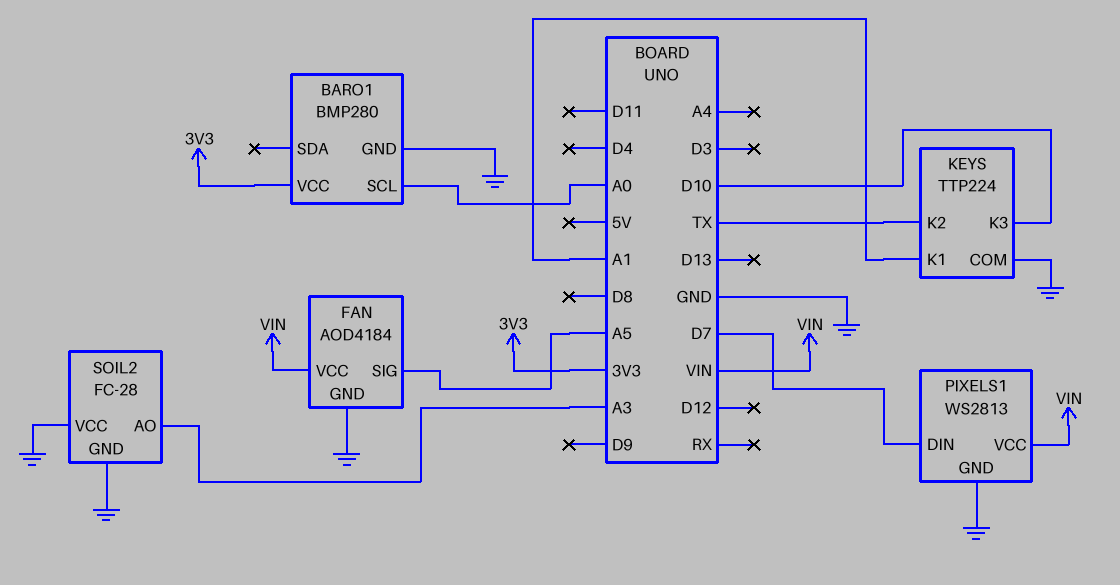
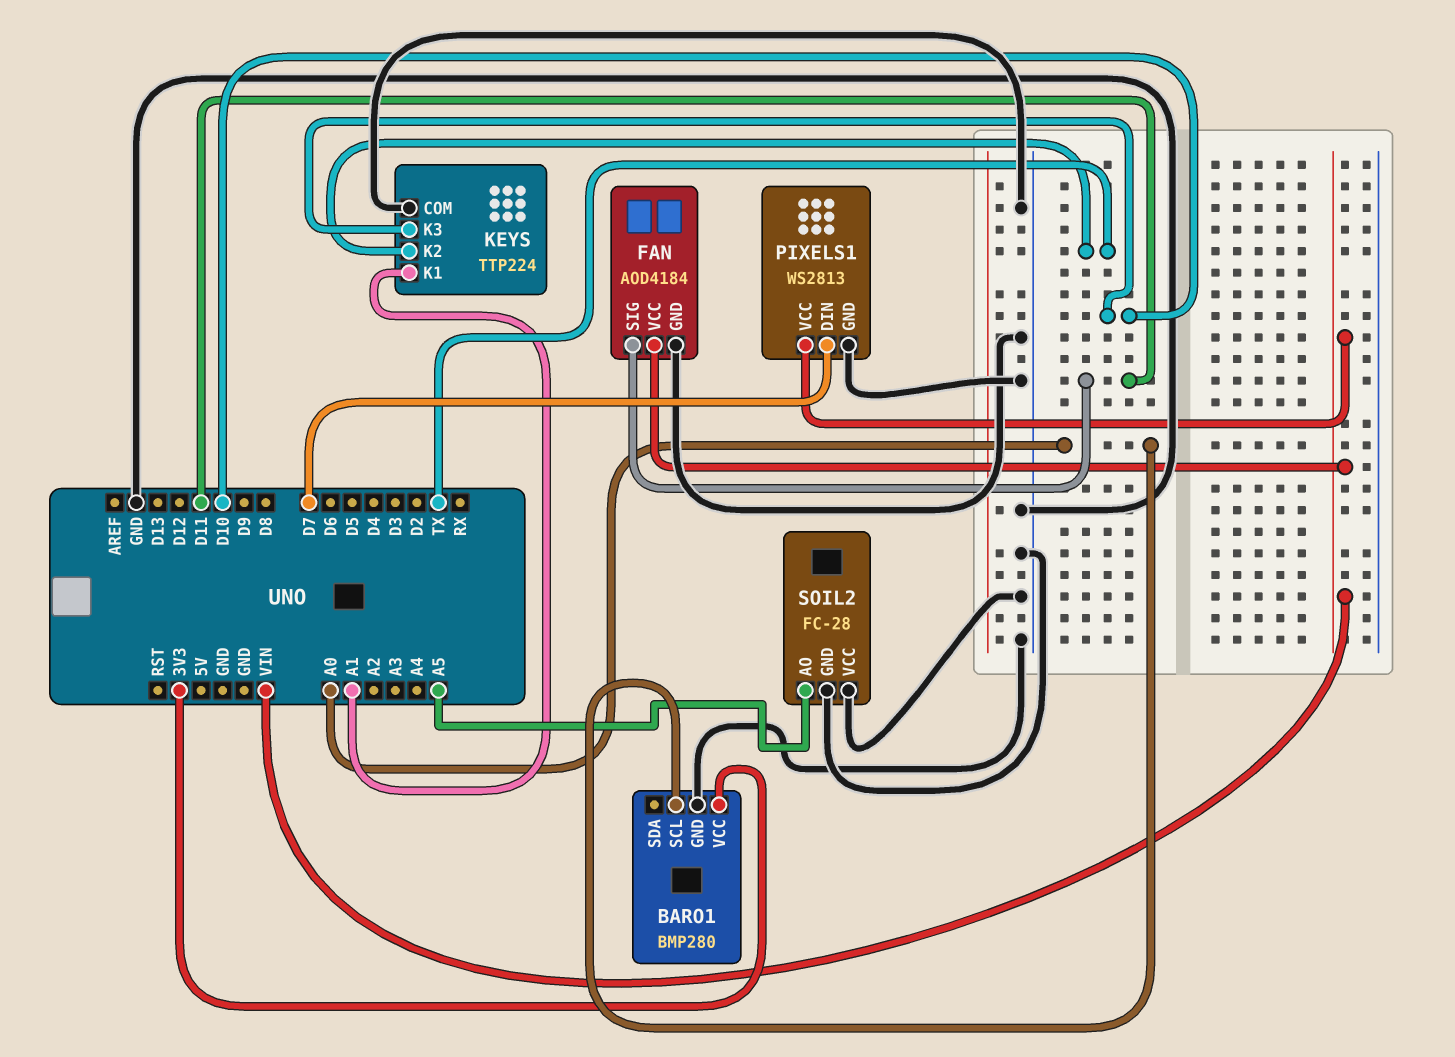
FAN pin SIG: A5 -> D11
SOIL2 pin AO: A3 -> A5

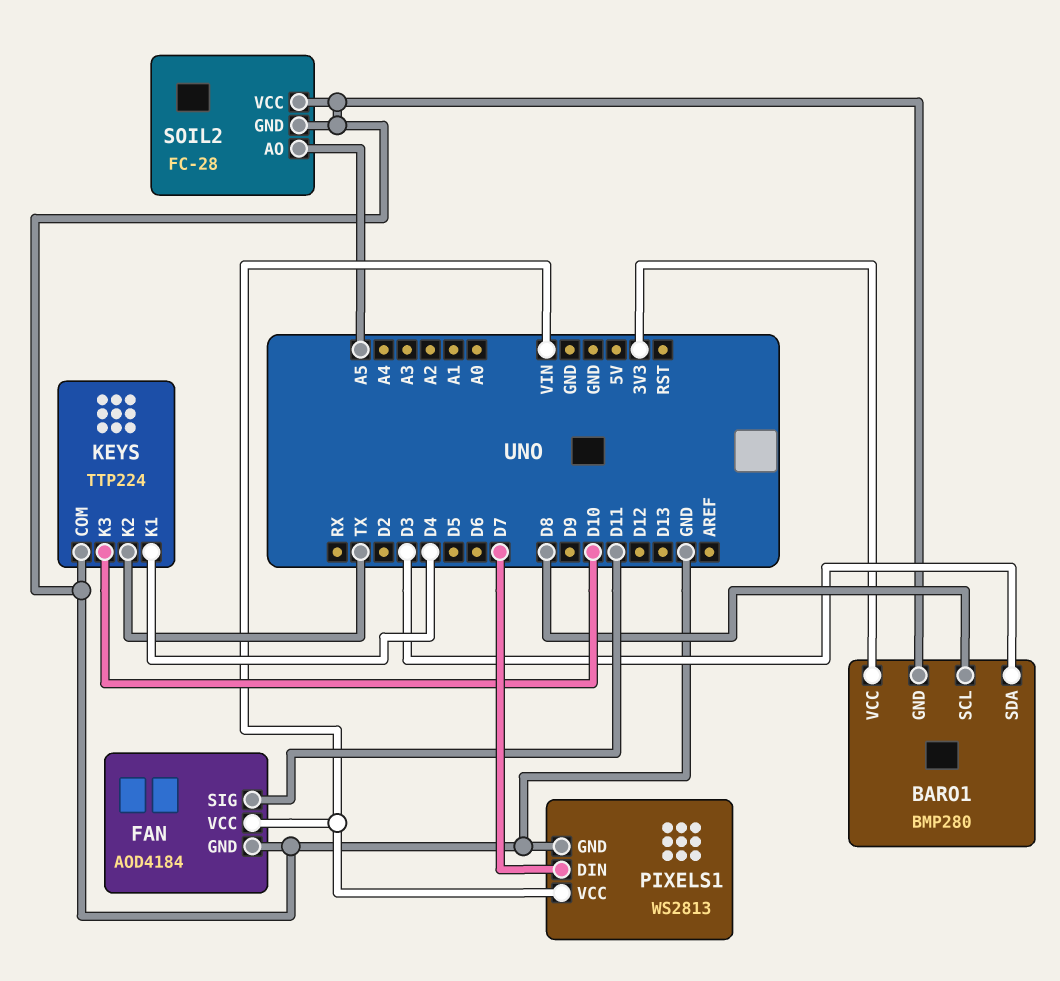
BARO1 pin SCL: A0 -> D8
BARO1 pin SDA: none -> D3
KEYS pin K1: A1 -> D4

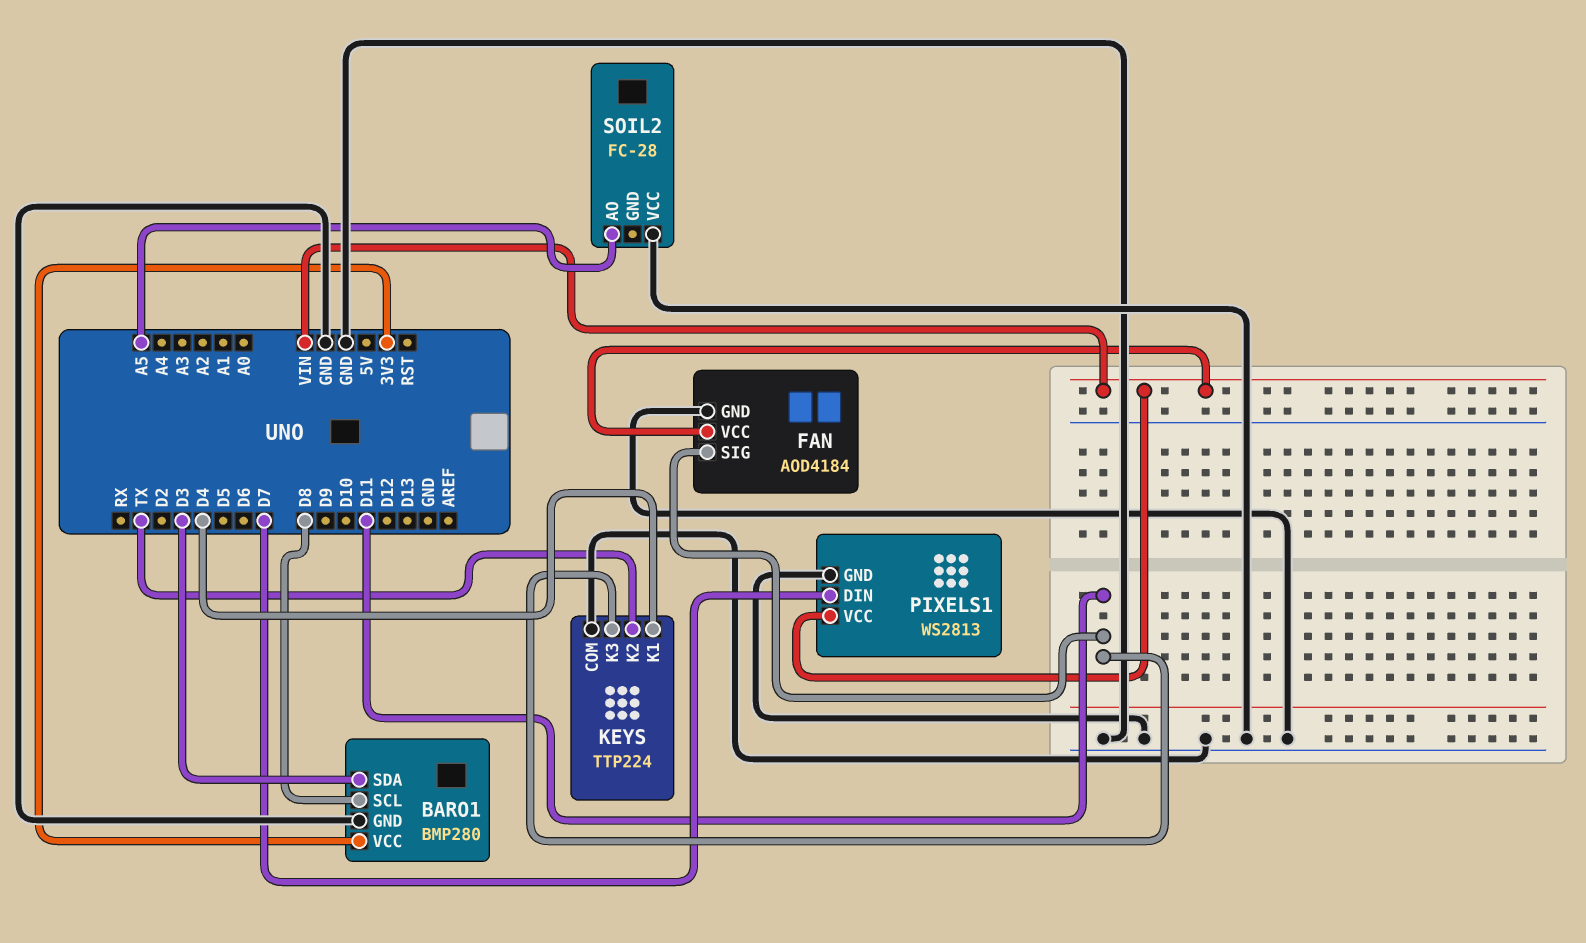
KEYS pin K3: D10 -> D11
SOIL2 pin GND: GND -> none

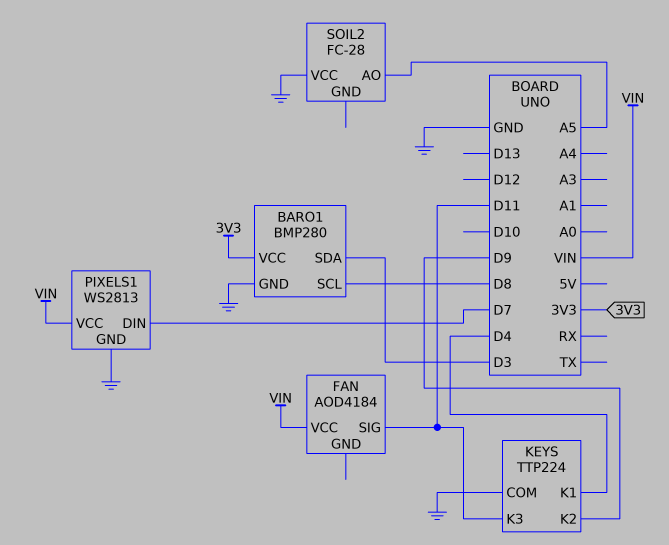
FAN pin GND: GND -> none
KEYS pin K2: TX -> D9

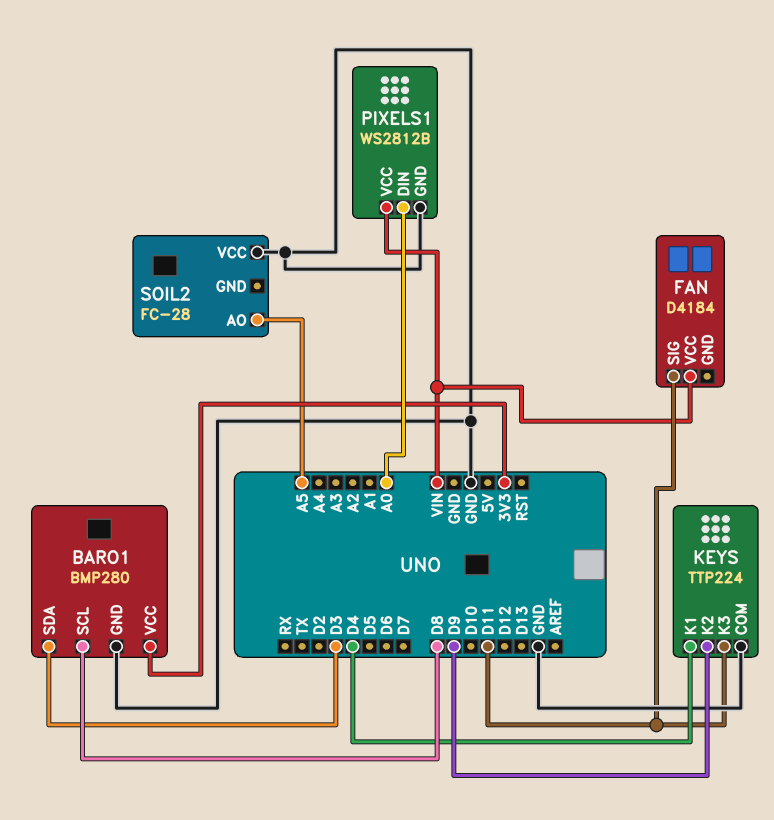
FAN: AOD4184 -> D4184
PIXELS1: WS2813 -> WS2812B
PIXELS1 pin DIN: D7 -> A0

